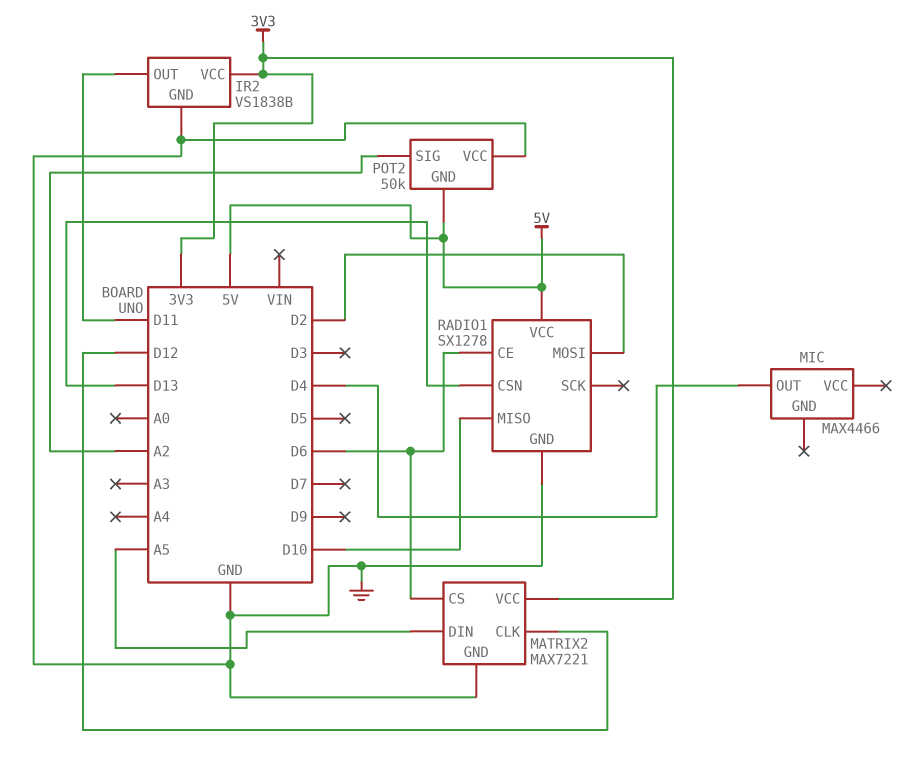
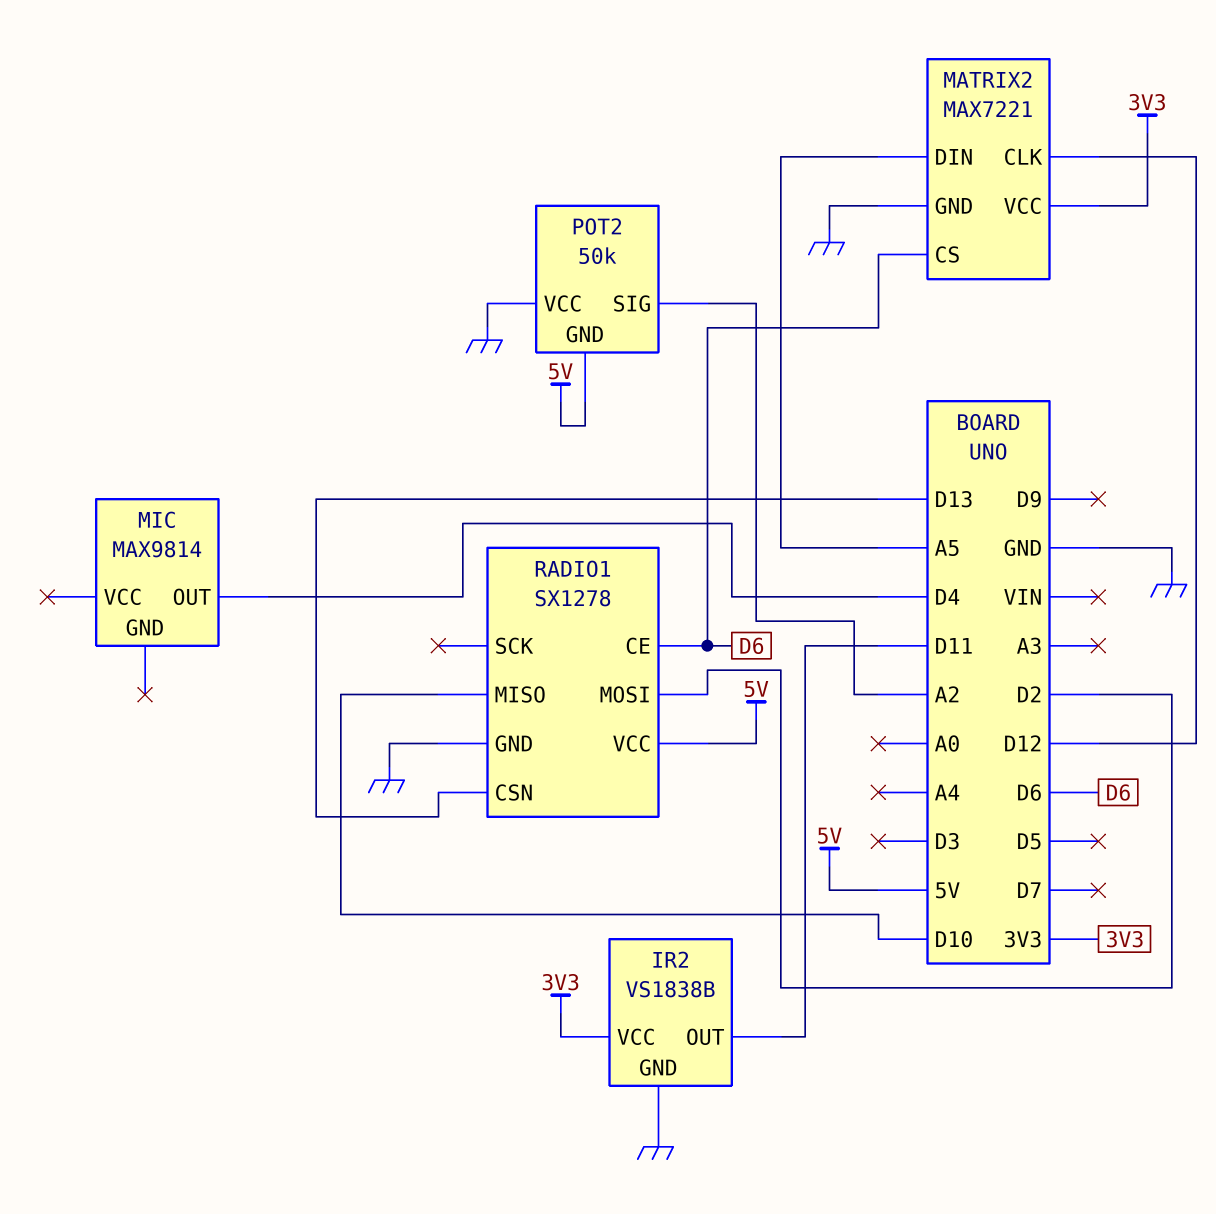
MIC: MAX4466 -> MAX9814

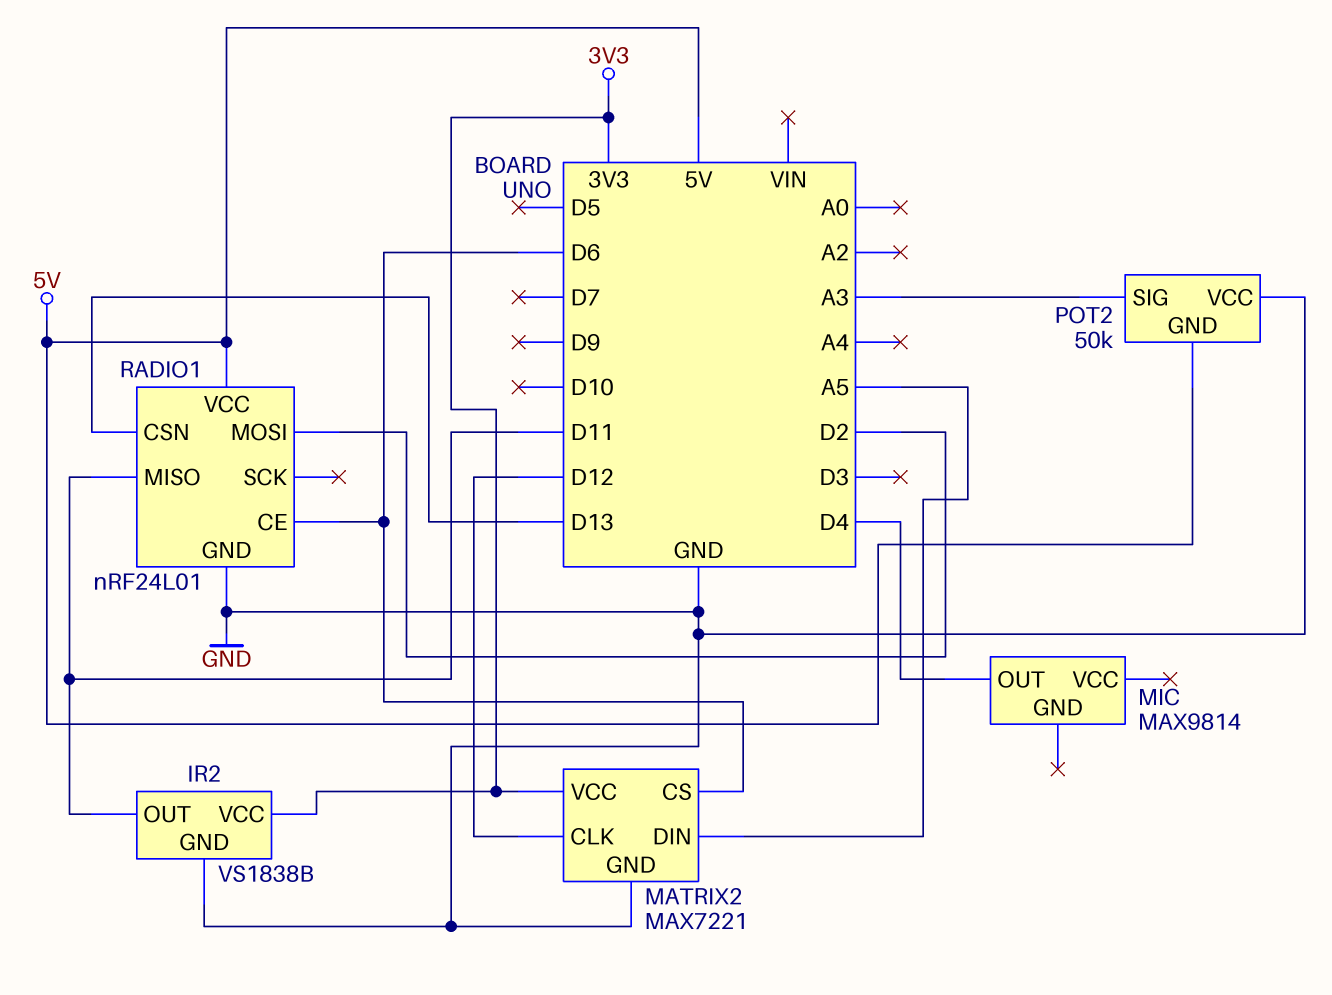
POT2 pin SIG: A2 -> A3
RADIO1: SX1278 -> nRF24L01
RADIO1 pin MISO: D10 -> D11

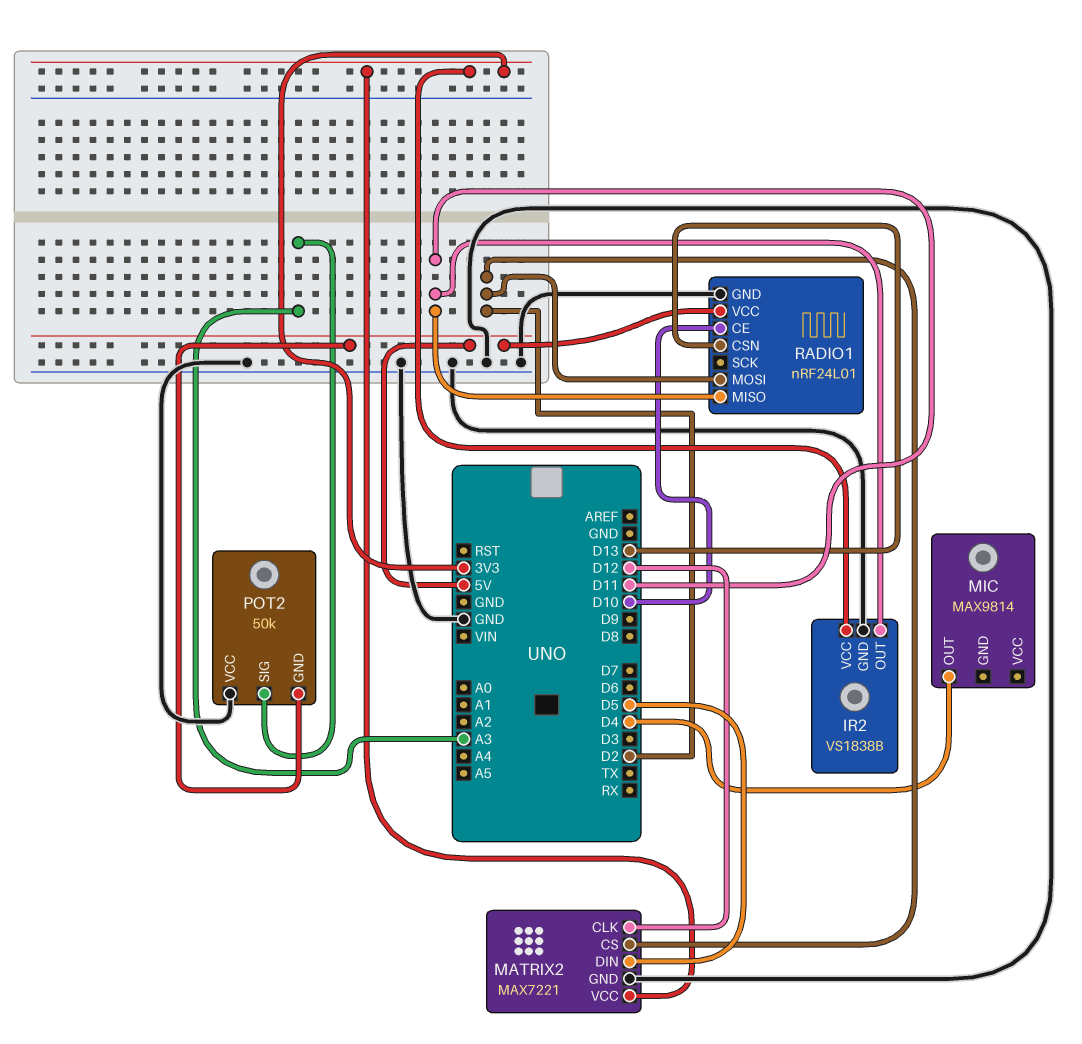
MATRIX2 pin CS: D6 -> D2
MATRIX2 pin DIN: A5 -> D5
RADIO1 pin CE: D6 -> D10

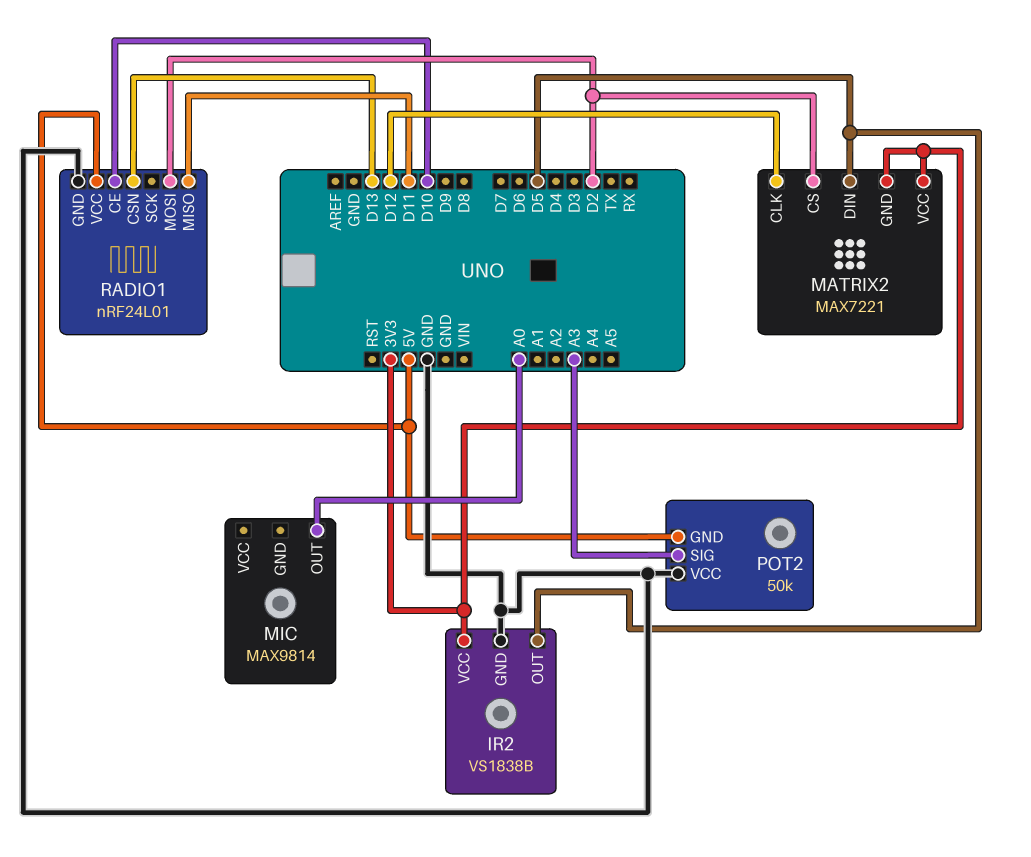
IR2 pin OUT: D11 -> D5
MATRIX2 pin GND: GND -> 3V3
MIC pin OUT: D4 -> A0

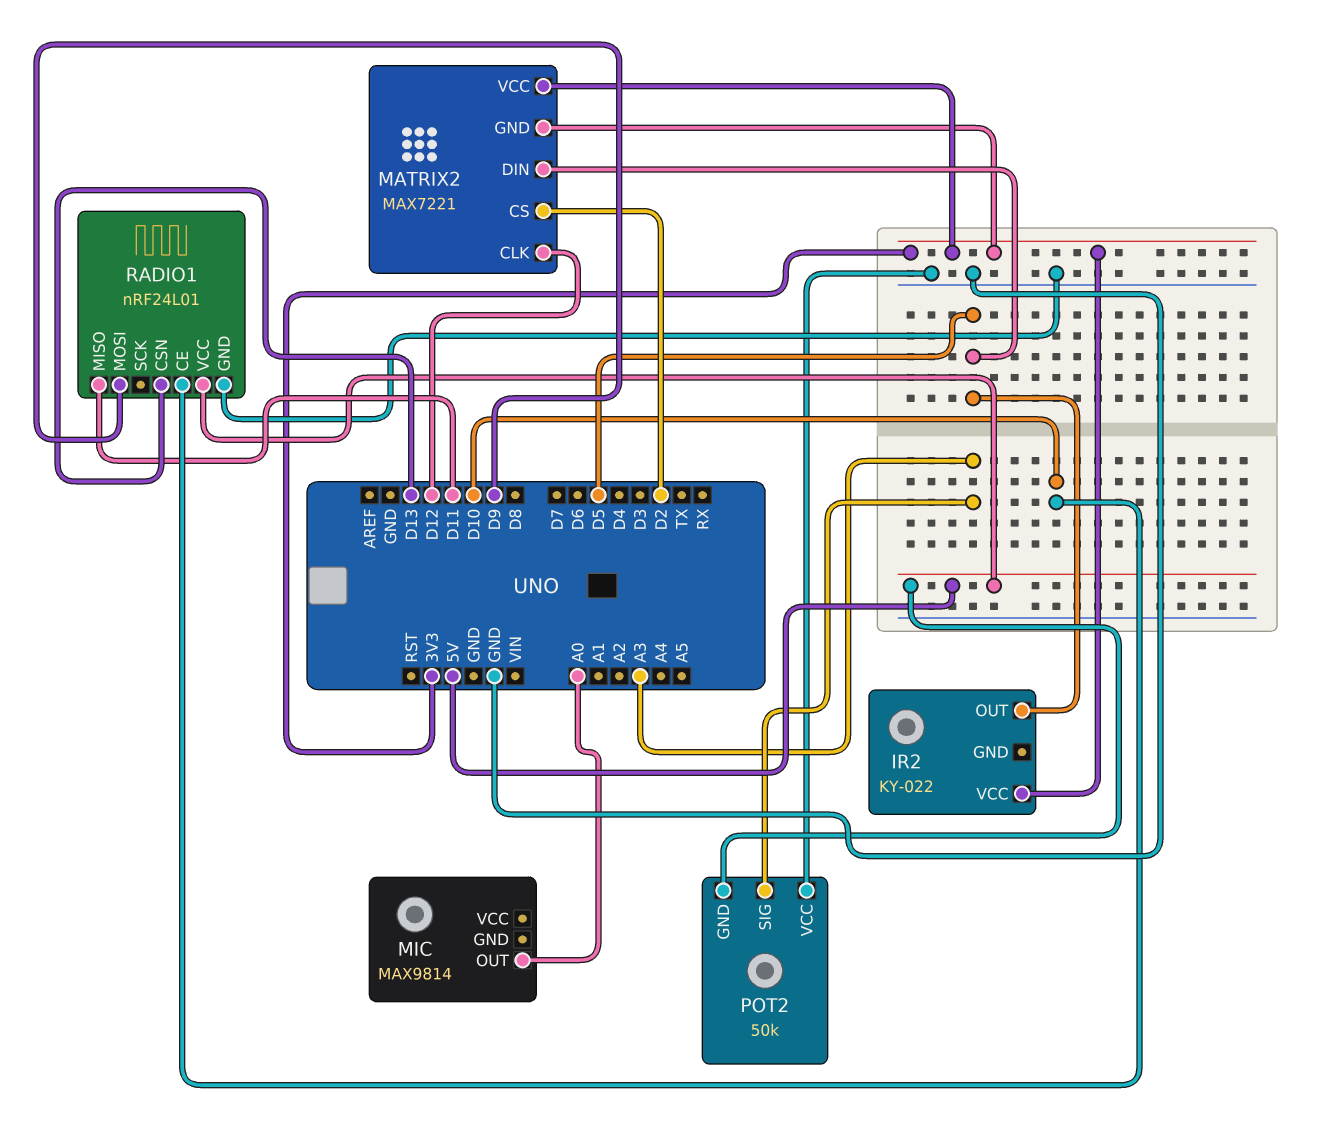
IR2: VS1838B -> KY-022
IR2 pin GND: GND -> none
RADIO1 pin MOSI: D2 -> D9

